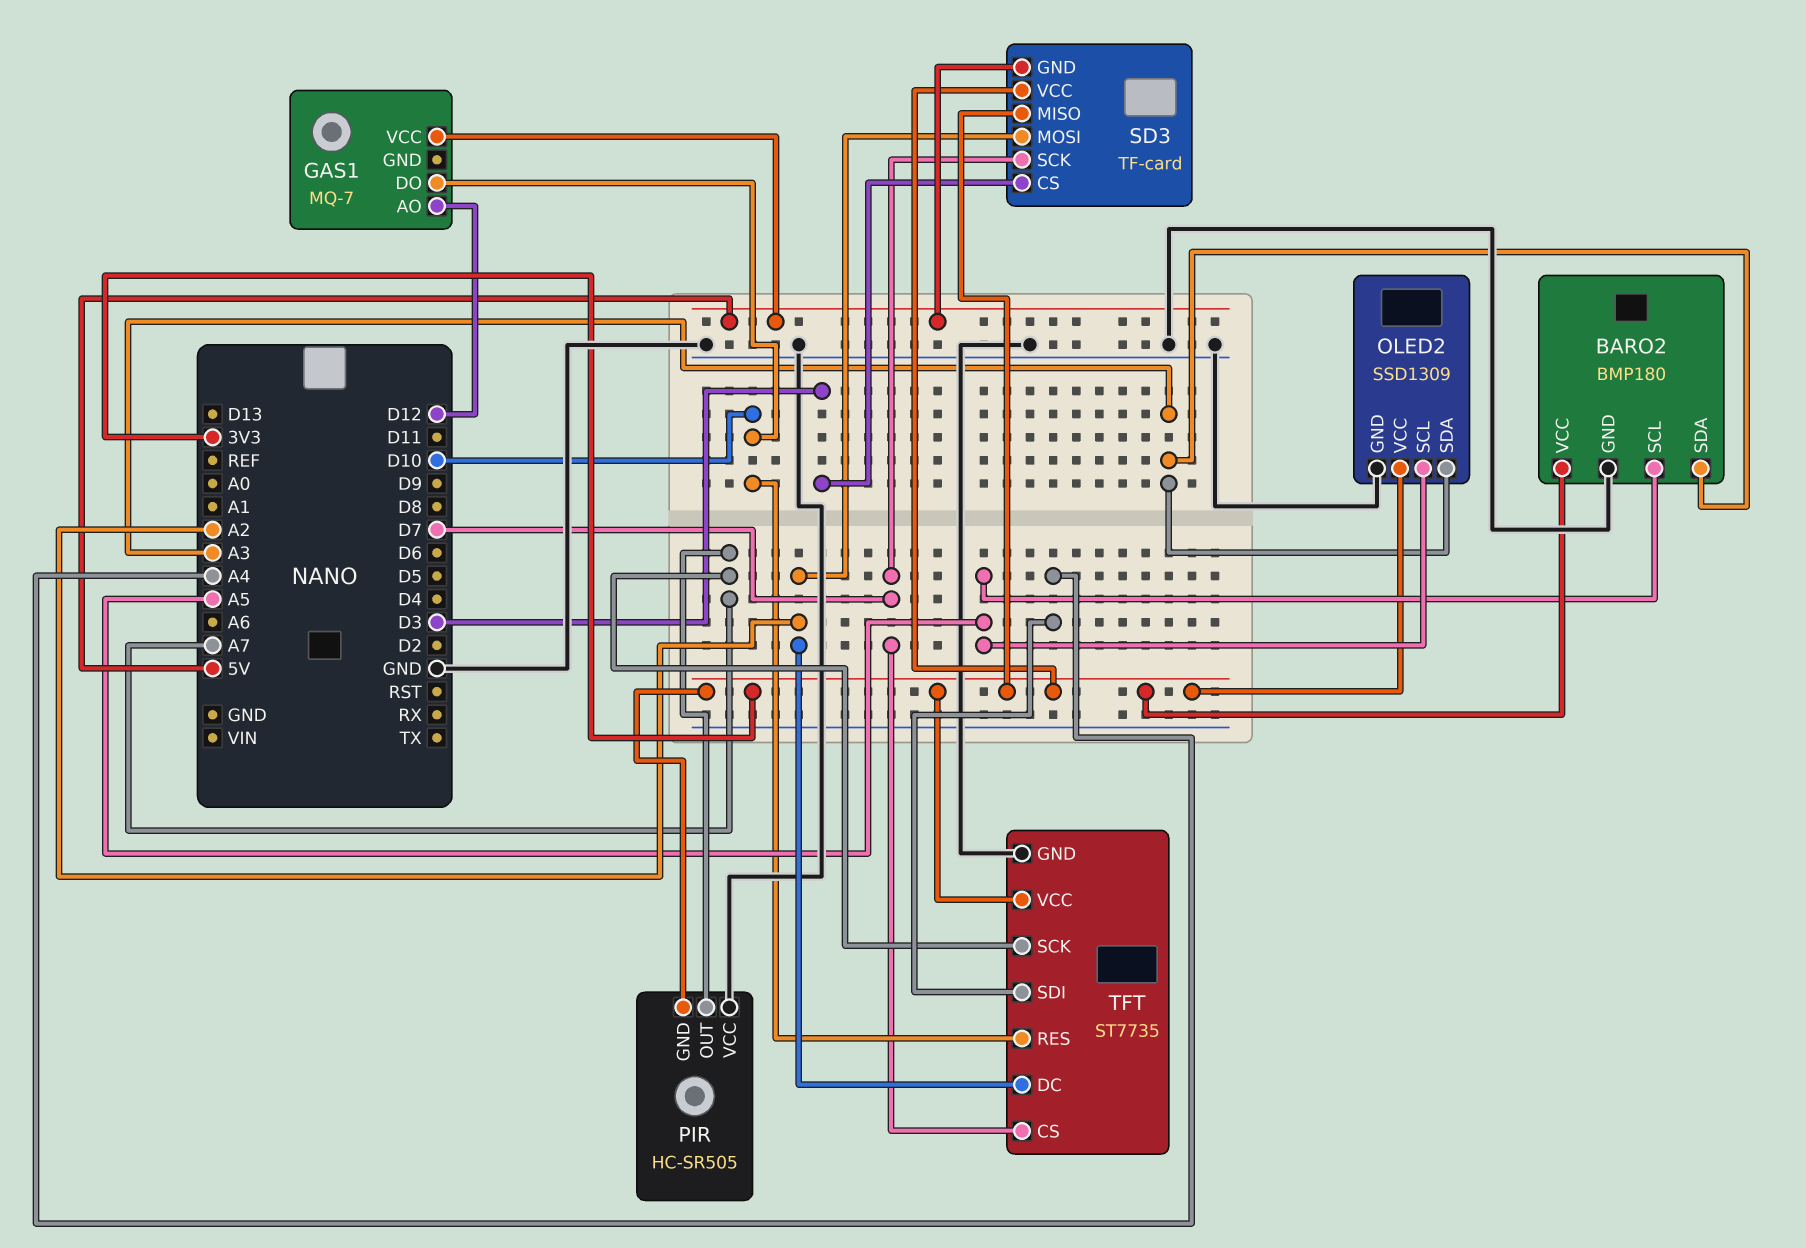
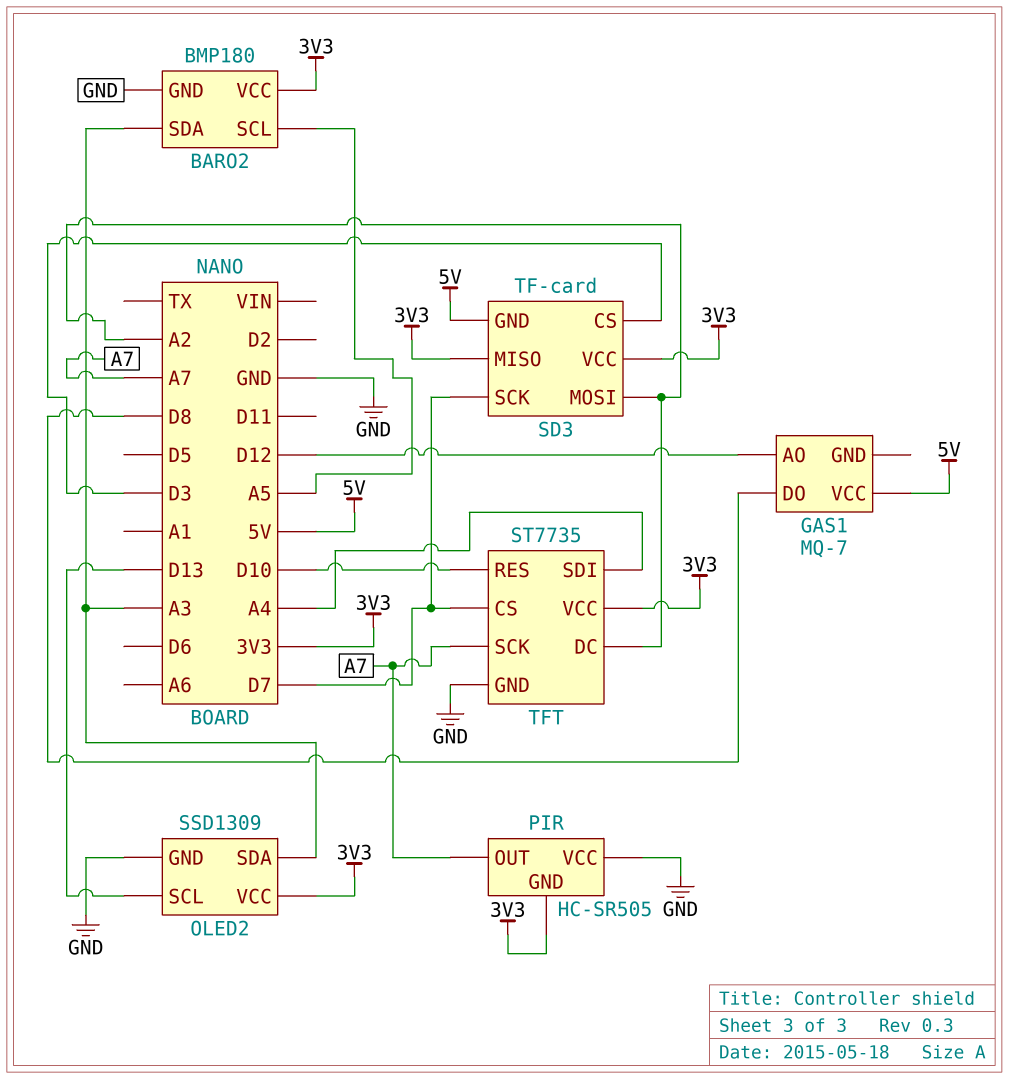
GAS1 pin DO: D10 -> D8
OLED2 pin SCL: A5 -> D13

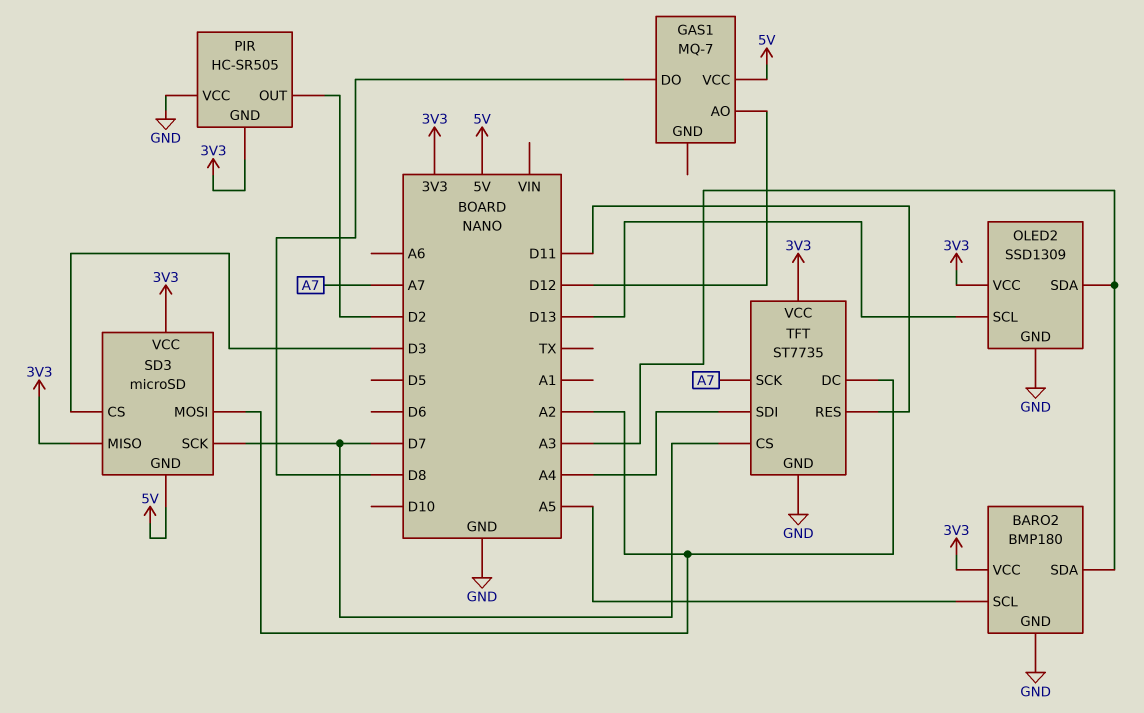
PIR pin OUT: A7 -> D2
SD3: TF-card -> microSD
TFT pin RES: D10 -> D11

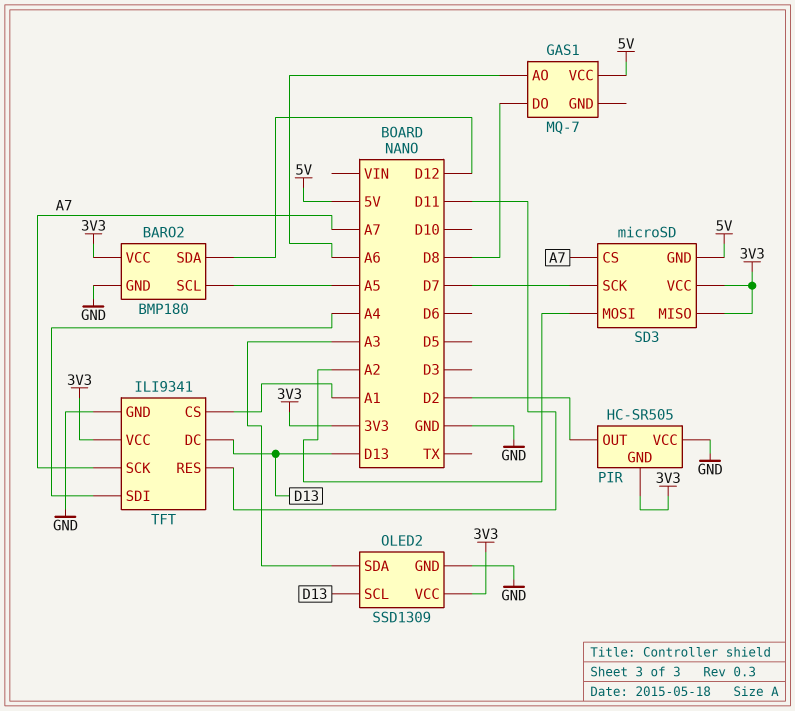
BARO2 pin SDA: A3 -> D12
GAS1 pin AO: D12 -> A6
SD3 pin CS: D3 -> A7
TFT: ST7735 -> ILI9341
TFT pin CS: D7 -> A1
TFT pin DC: A2 -> D13

